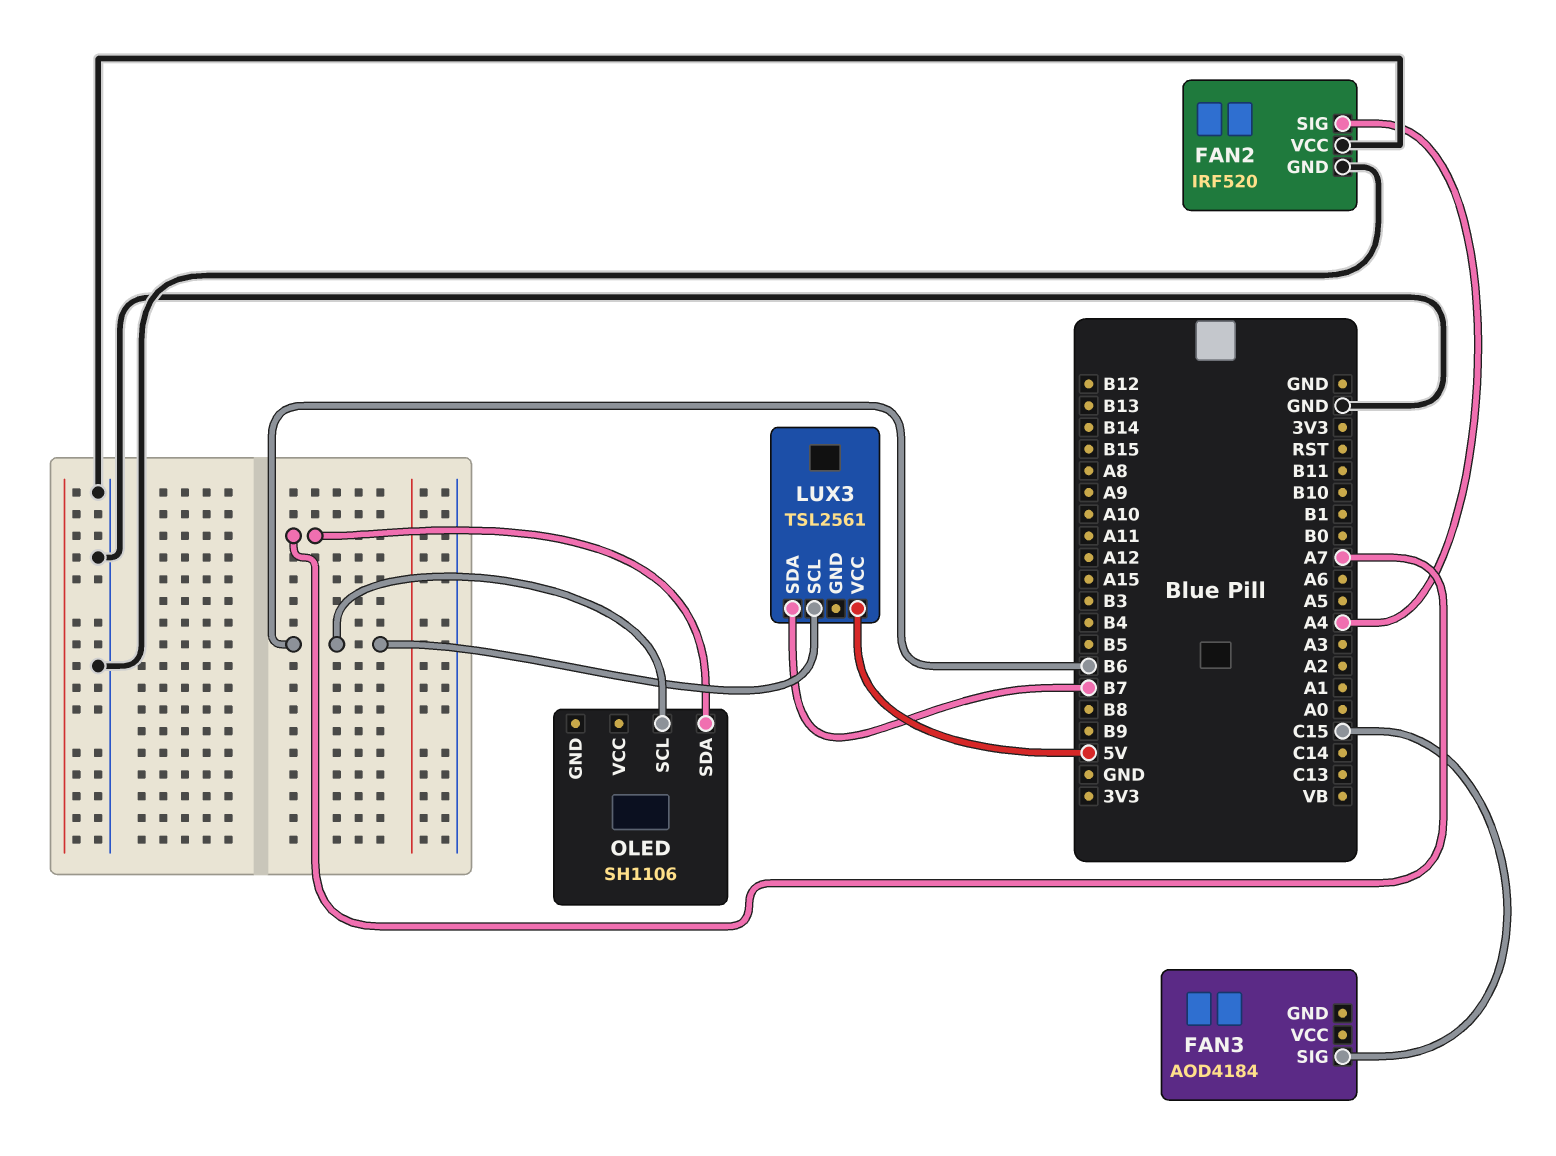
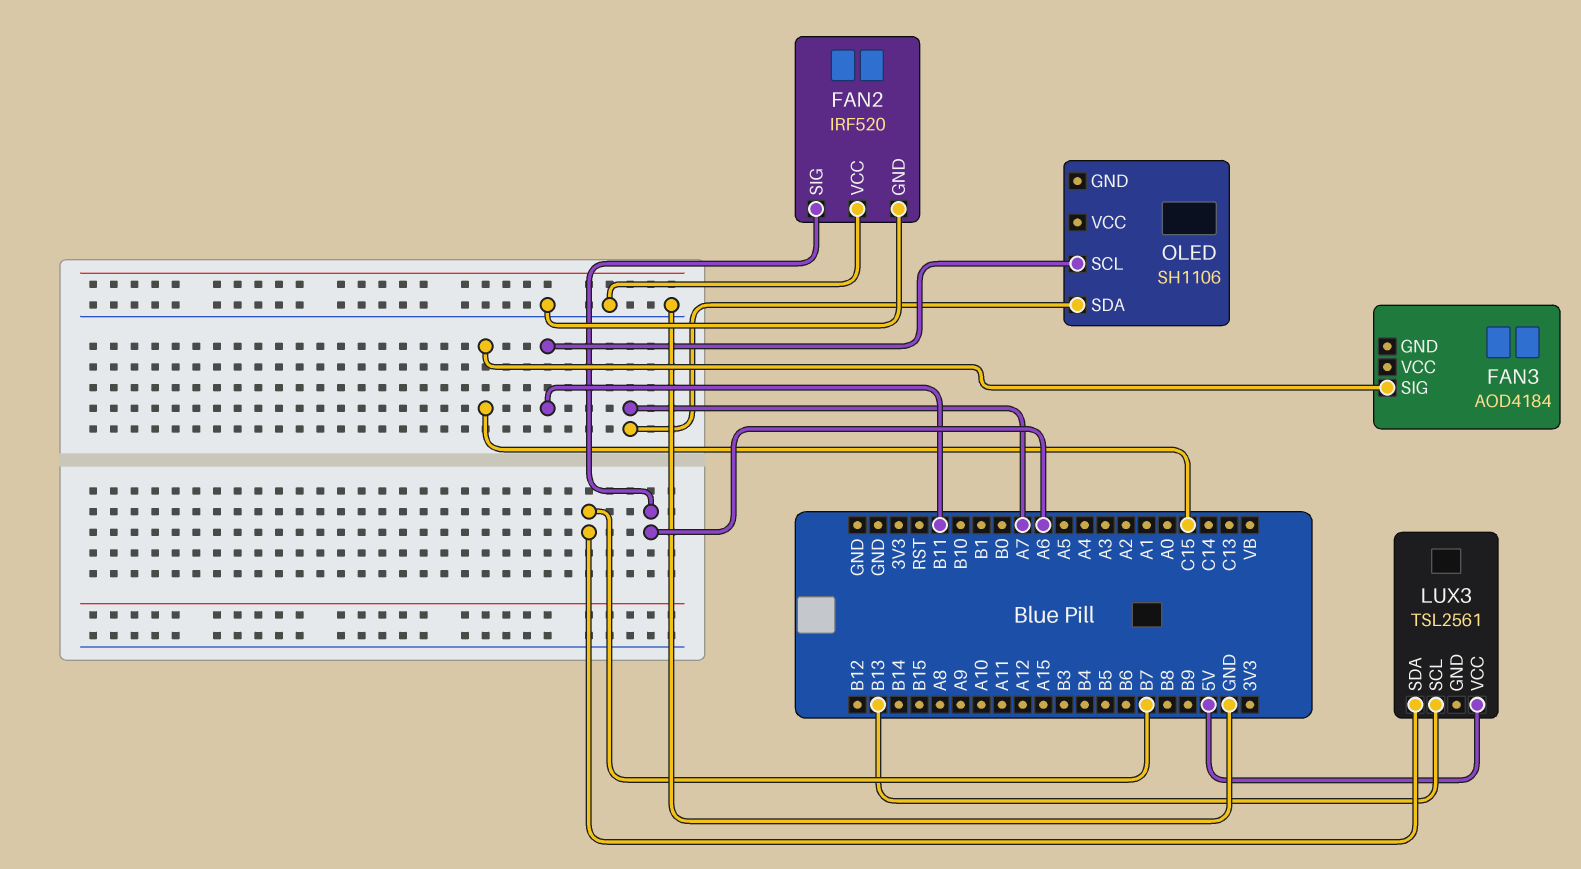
FAN2 pin SIG: A4 -> A6
LUX3 pin SCL: B6 -> B13
OLED pin SCL: B6 -> B11

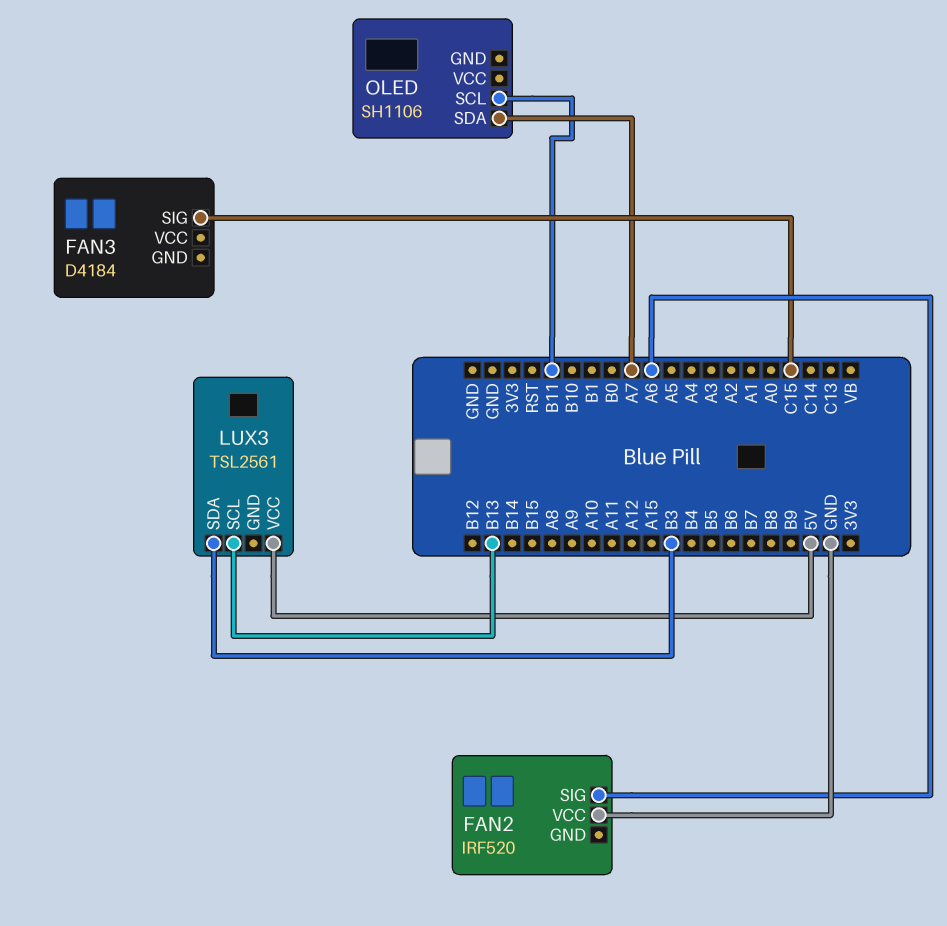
FAN2 pin GND: GND -> none
FAN3: AOD4184 -> D4184
LUX3 pin SDA: B7 -> B3

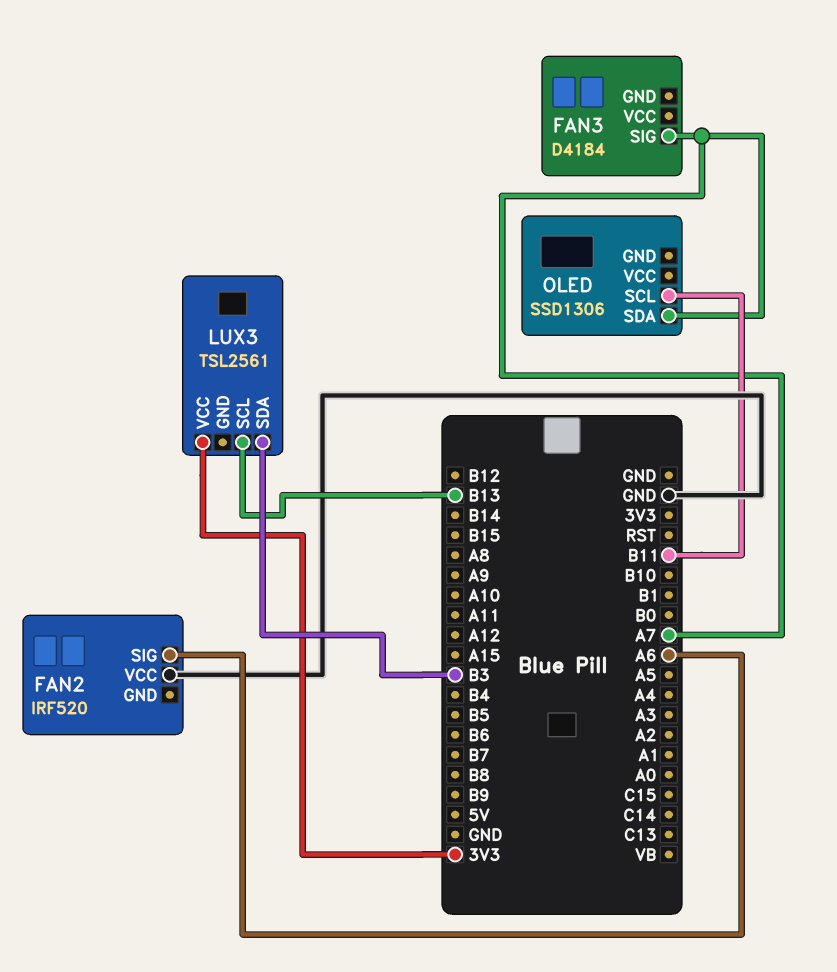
FAN3 pin SIG: C15 -> A7
LUX3 pin VCC: 5V -> 3V3
OLED: SH1106 -> SSD1306

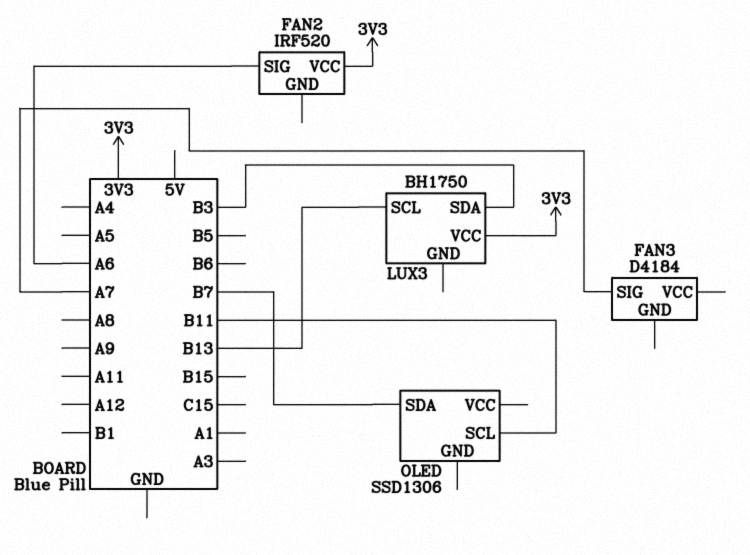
FAN2 pin VCC: GND -> 3V3
LUX3: TSL2561 -> BH1750
OLED pin SDA: A7 -> B7

